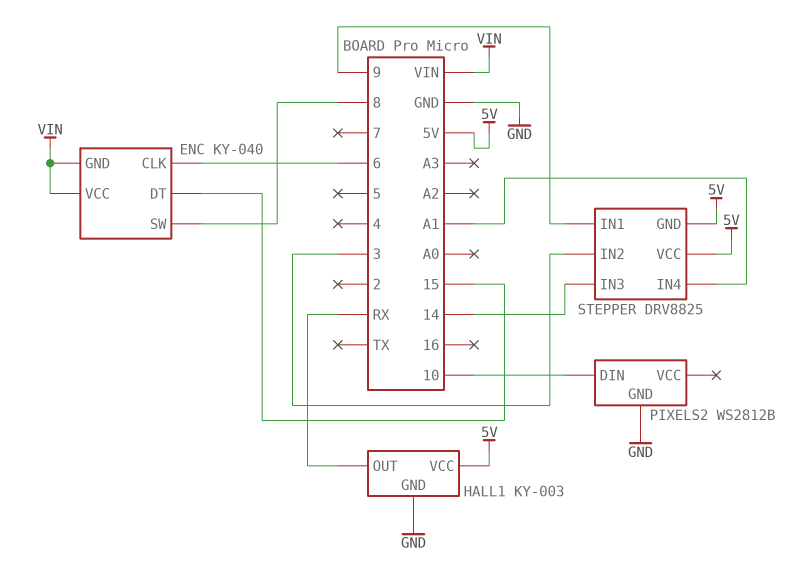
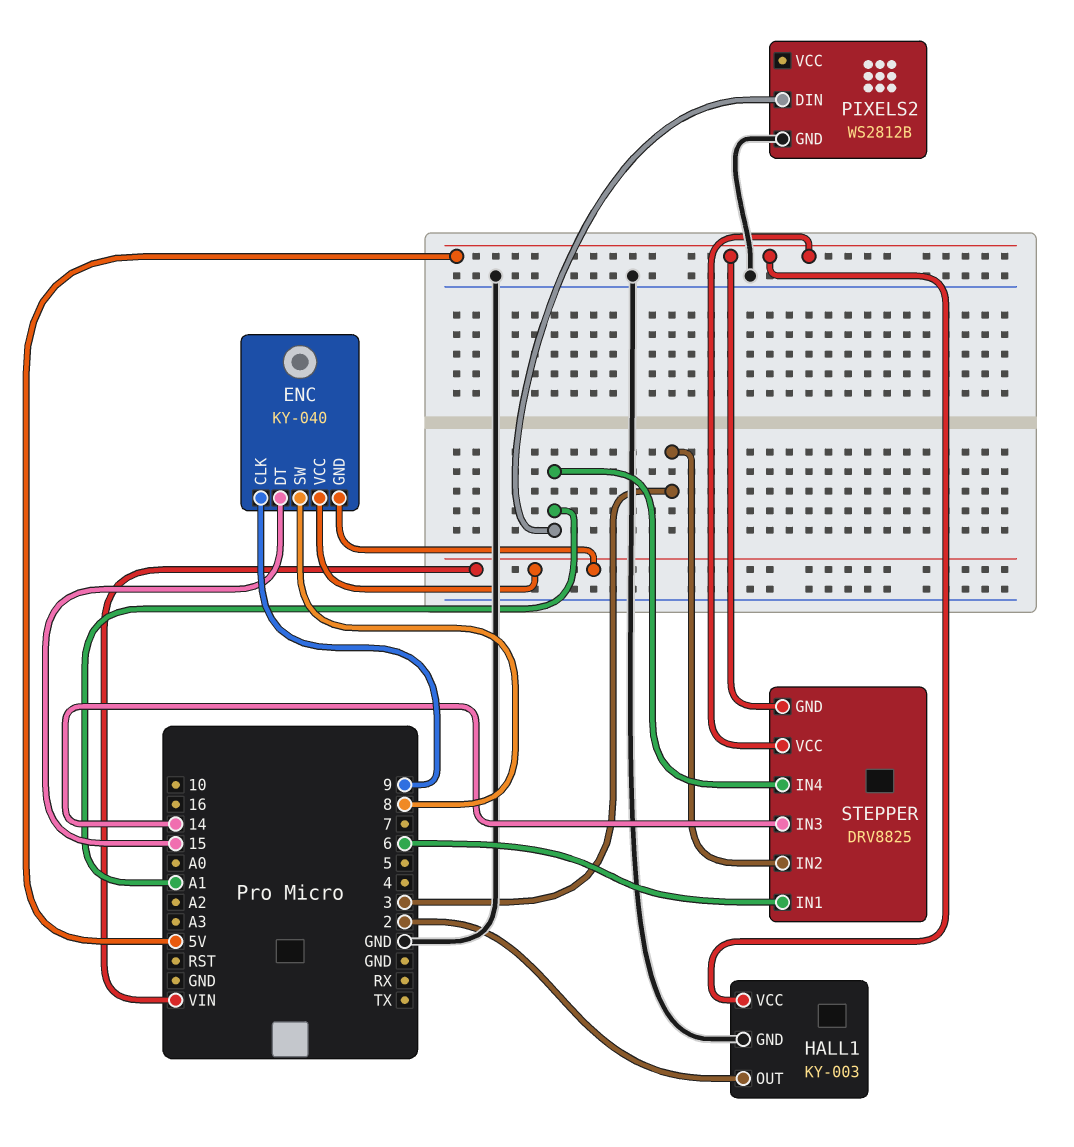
ENC pin CLK: 6 -> 9
HALL1 pin OUT: RX -> 2
PIXELS2 pin DIN: 10 -> A1
STEPPER pin IN1: 9 -> 6

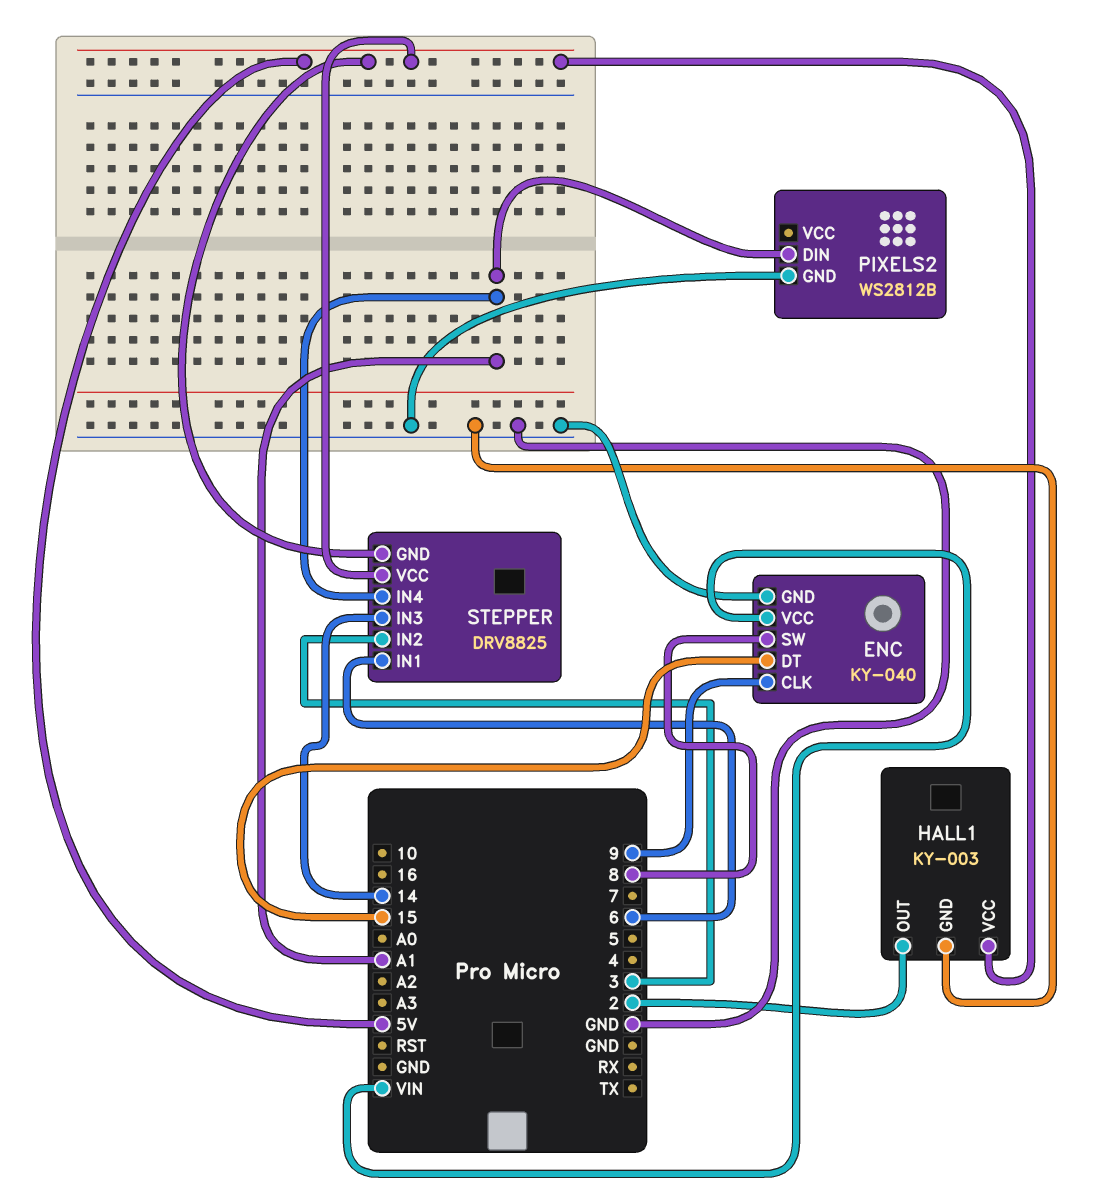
ENC pin GND: VIN -> GND

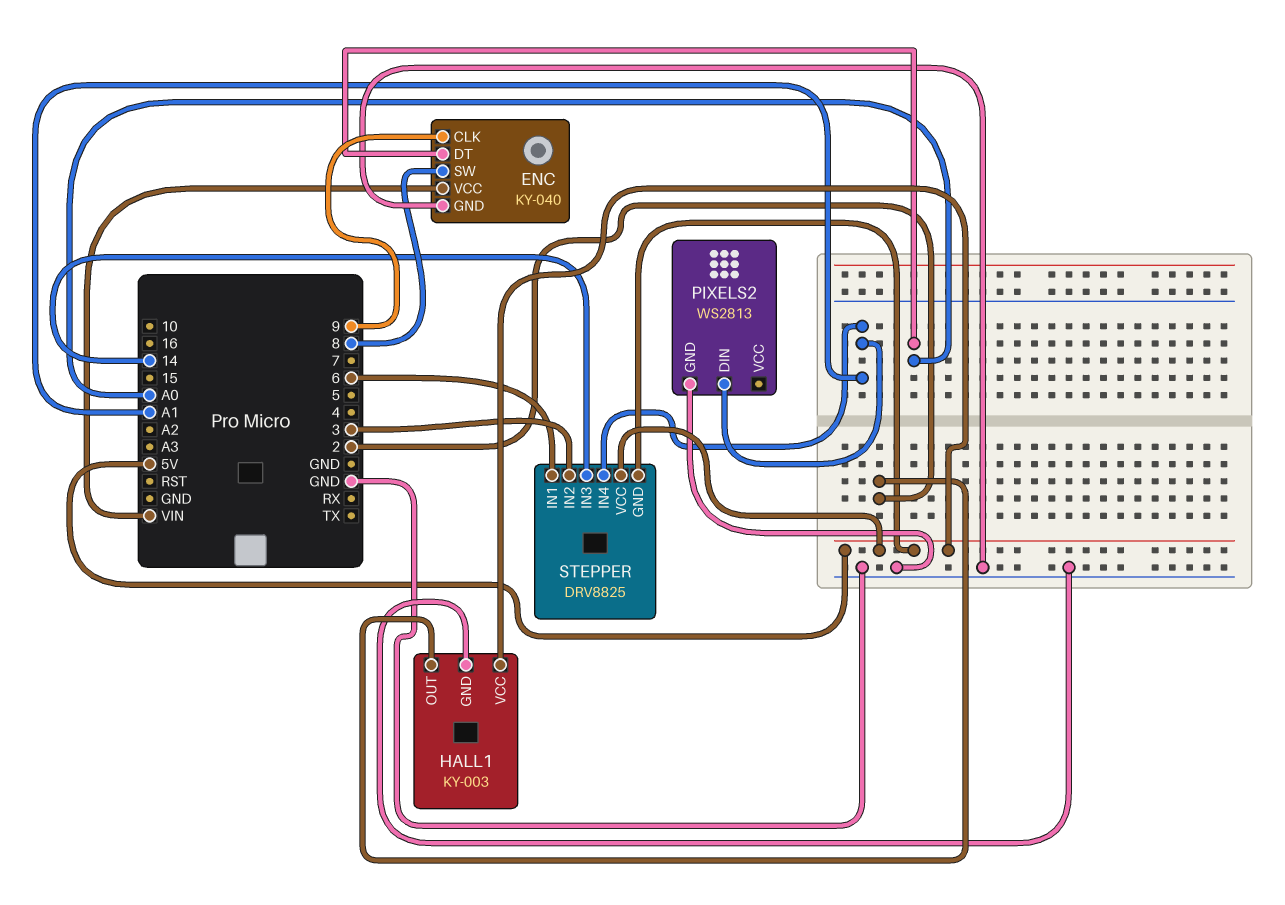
ENC pin DT: 15 -> A0
PIXELS2: WS2812B -> WS2813

